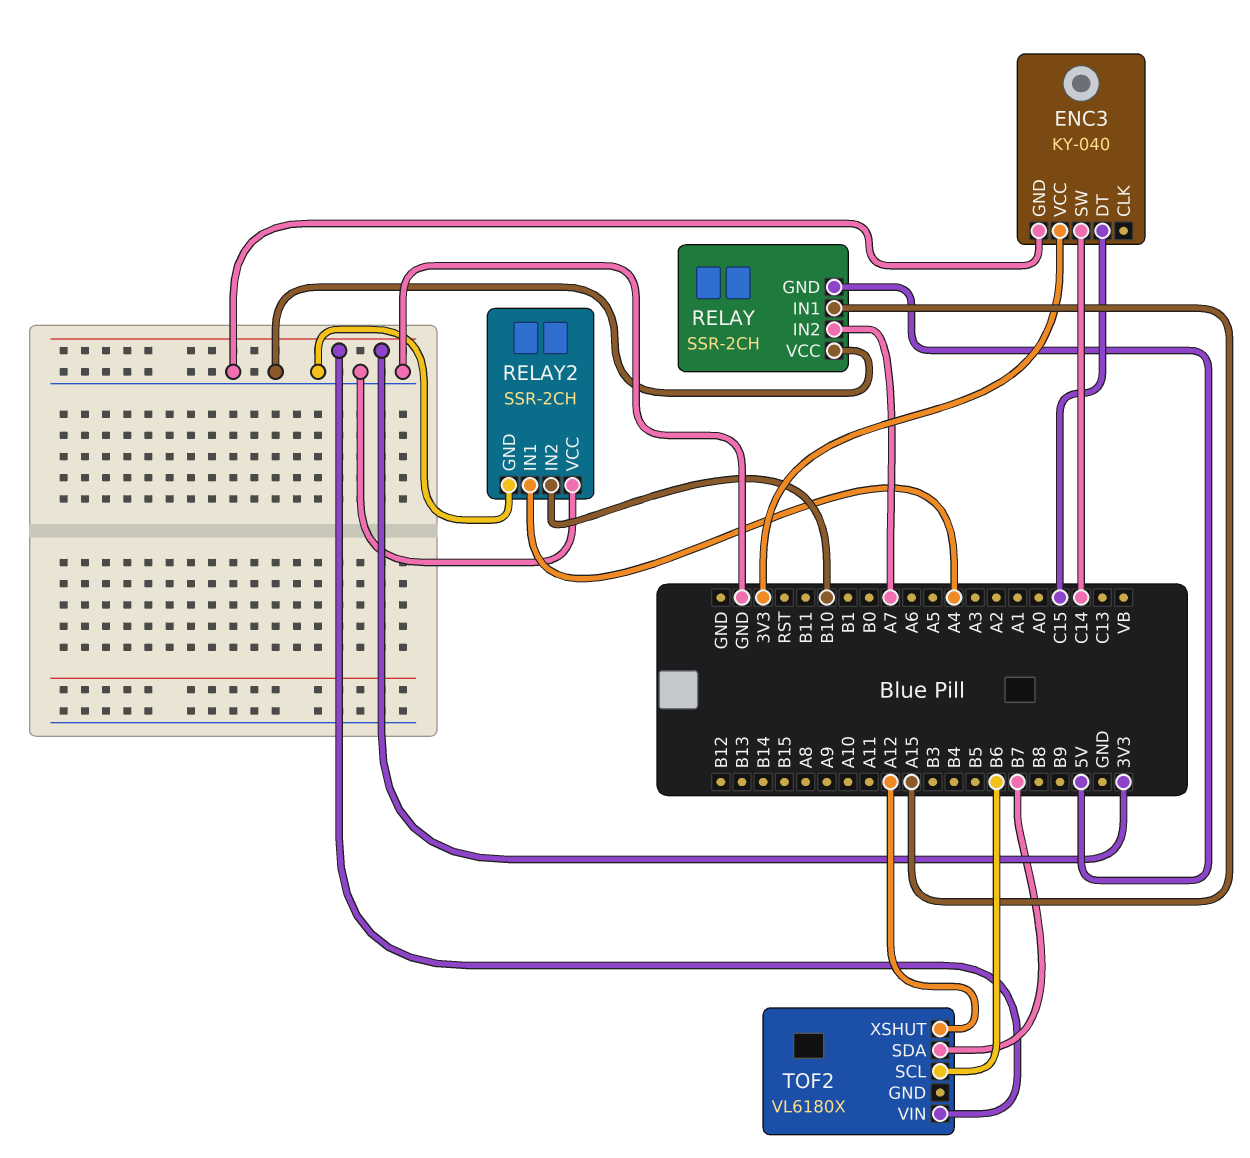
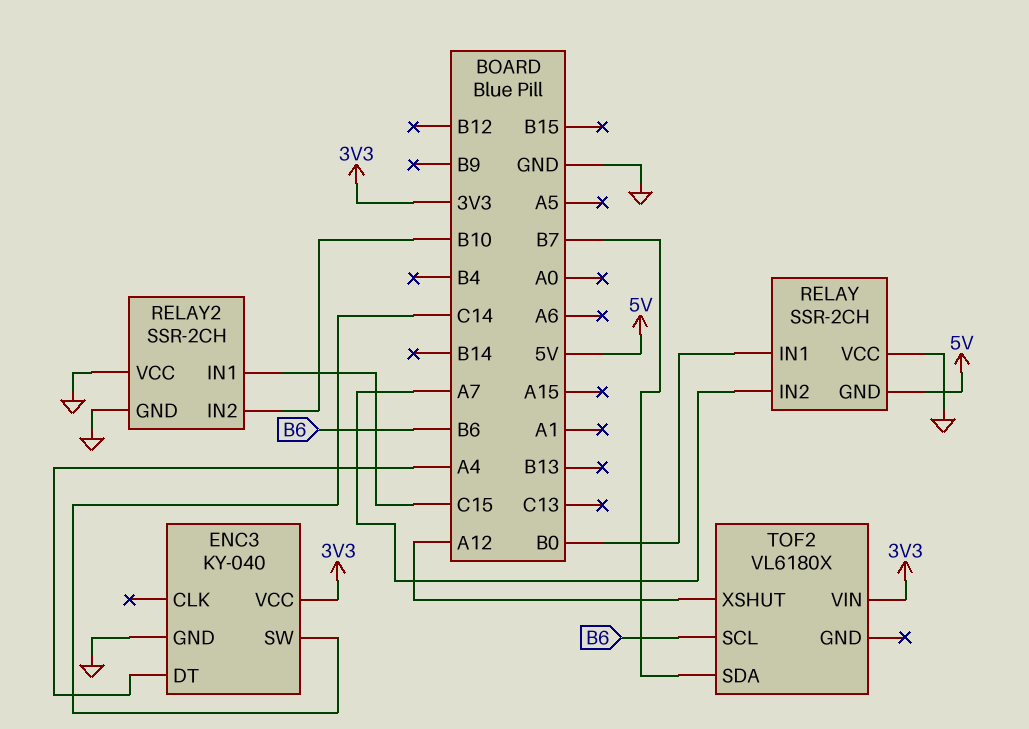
ENC3 pin DT: C15 -> A4
RELAY pin IN1: A15 -> B0
RELAY2 pin IN1: A4 -> C15

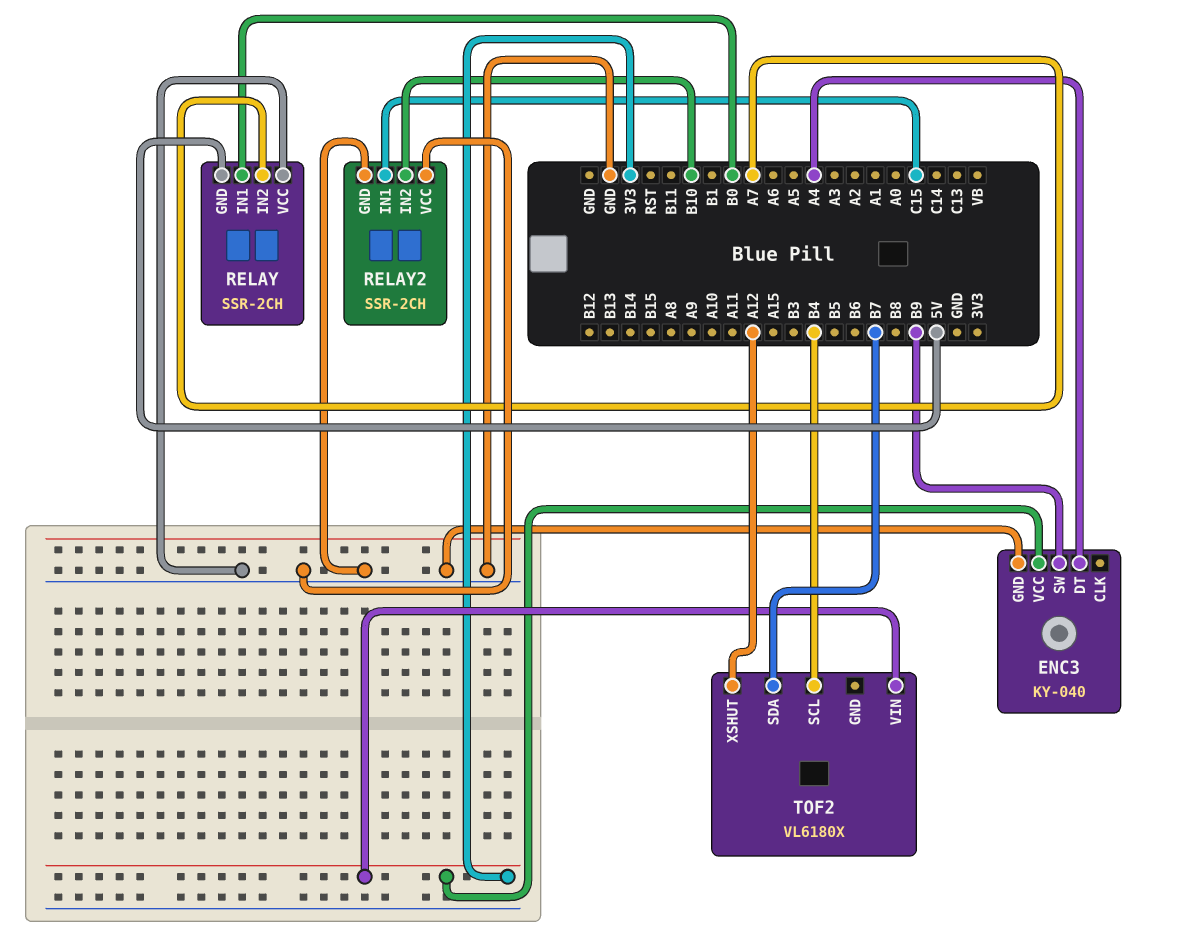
ENC3 pin SW: C14 -> B9
TOF2 pin SCL: B6 -> B4

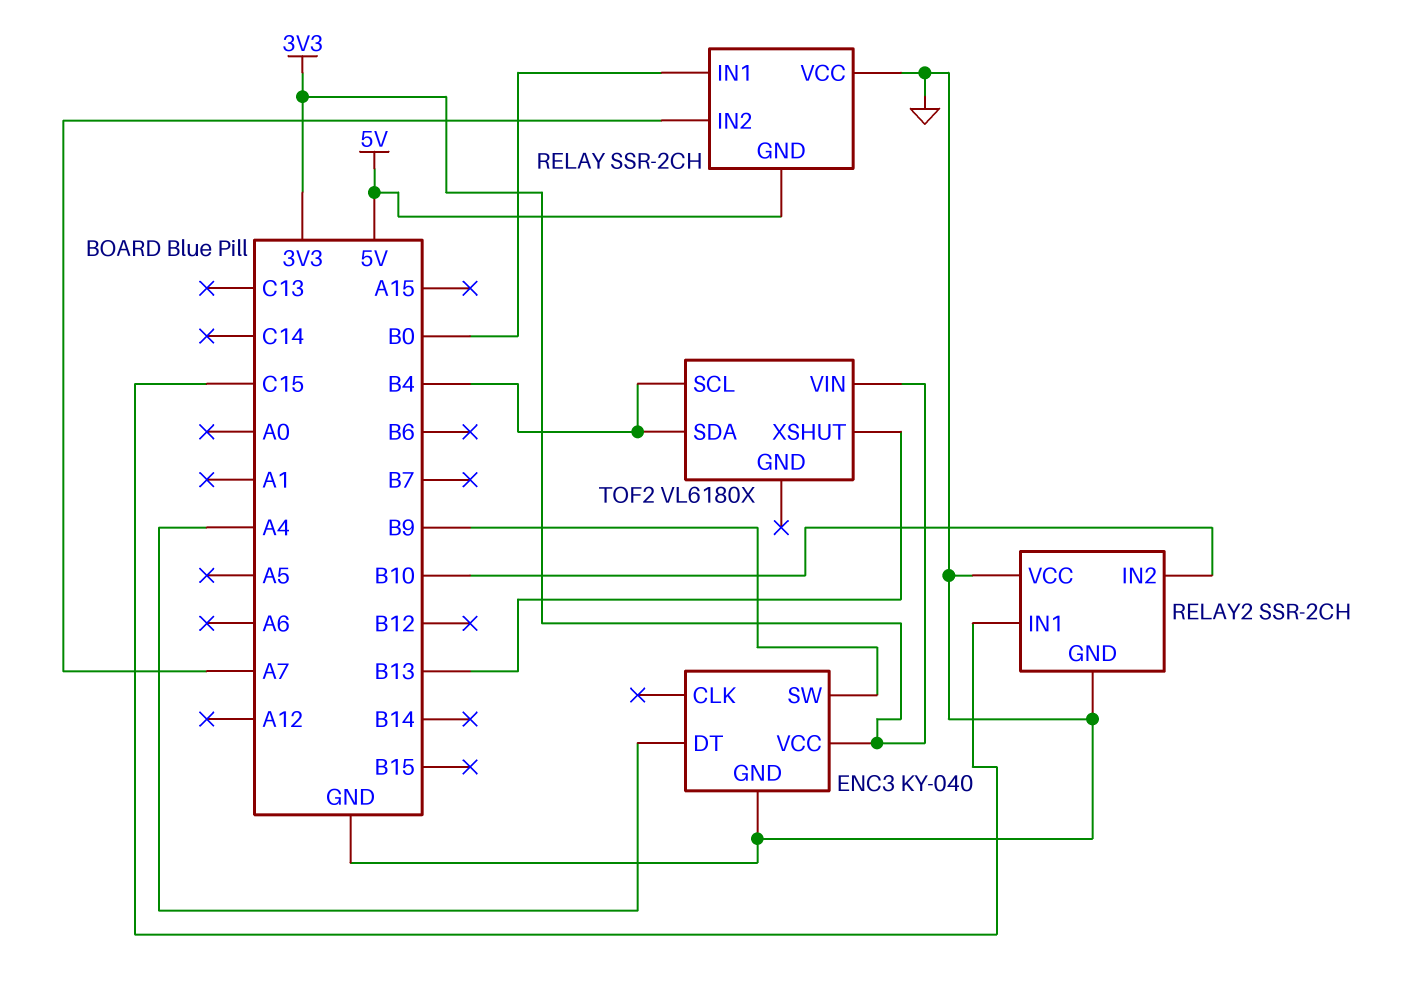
TOF2 pin SDA: B7 -> B4
TOF2 pin XSHUT: A12 -> B13

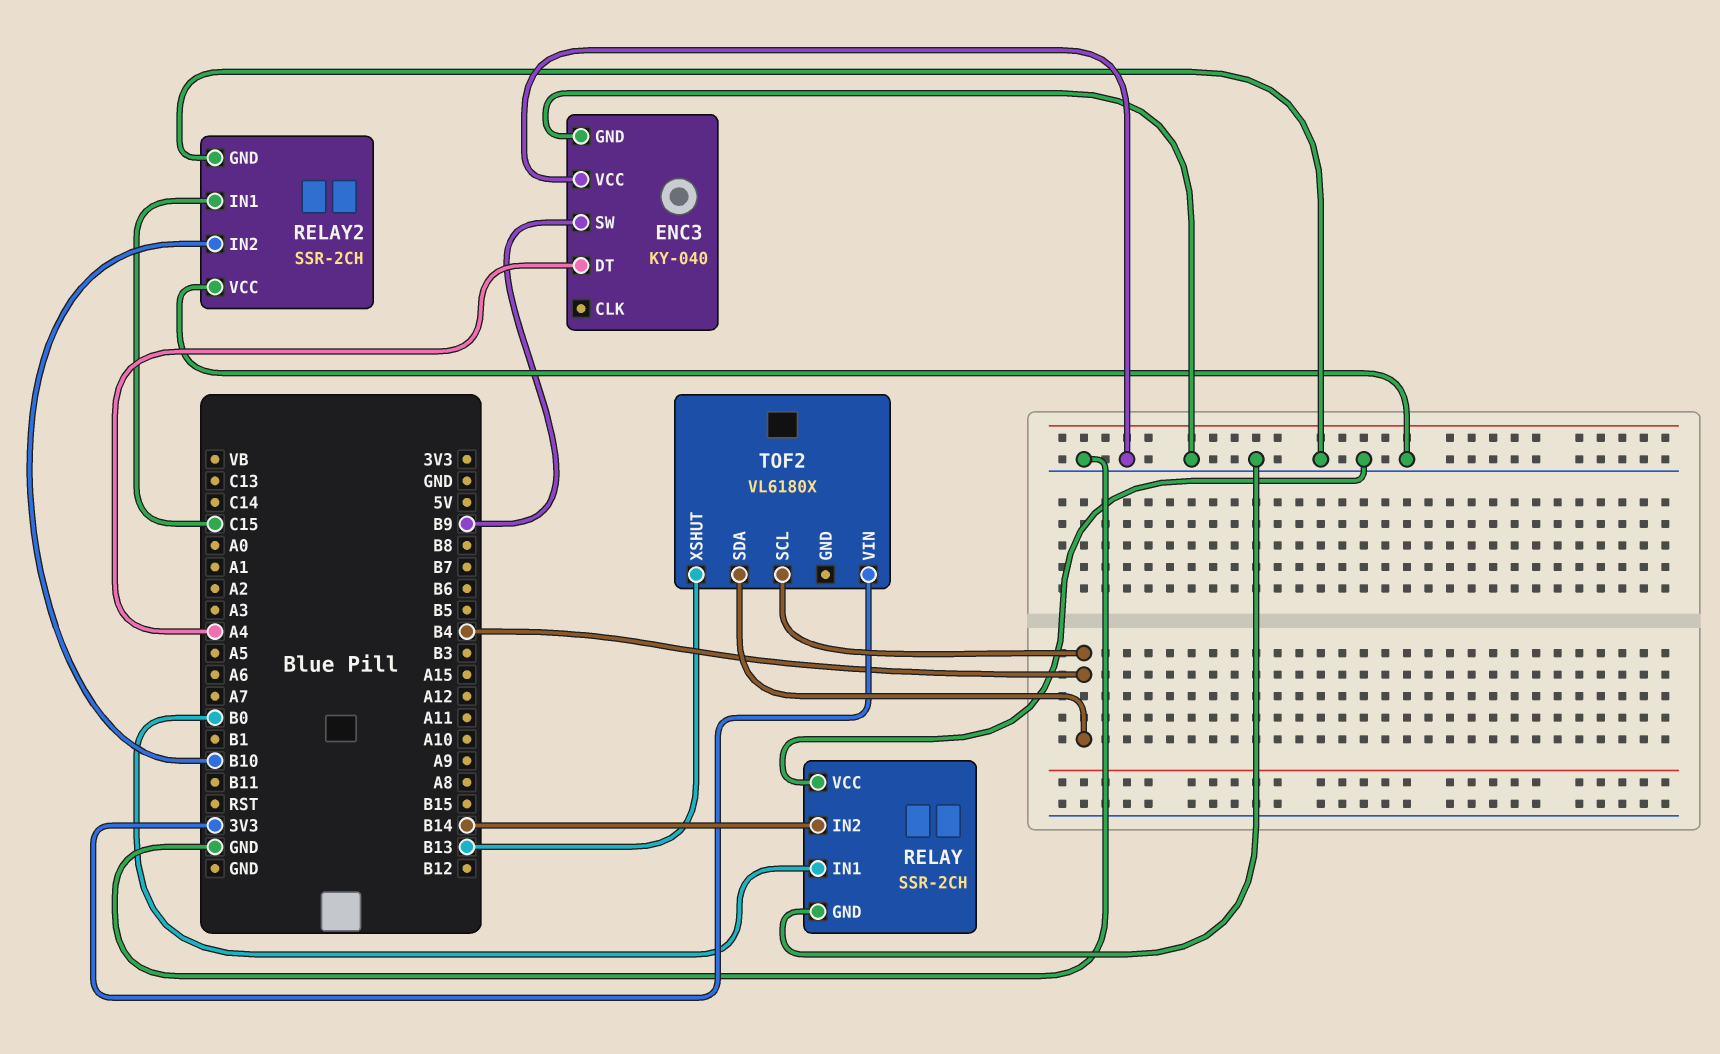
ENC3 pin VCC: 3V3 -> GND
RELAY pin GND: 5V -> GND
RELAY pin IN2: A7 -> B14

